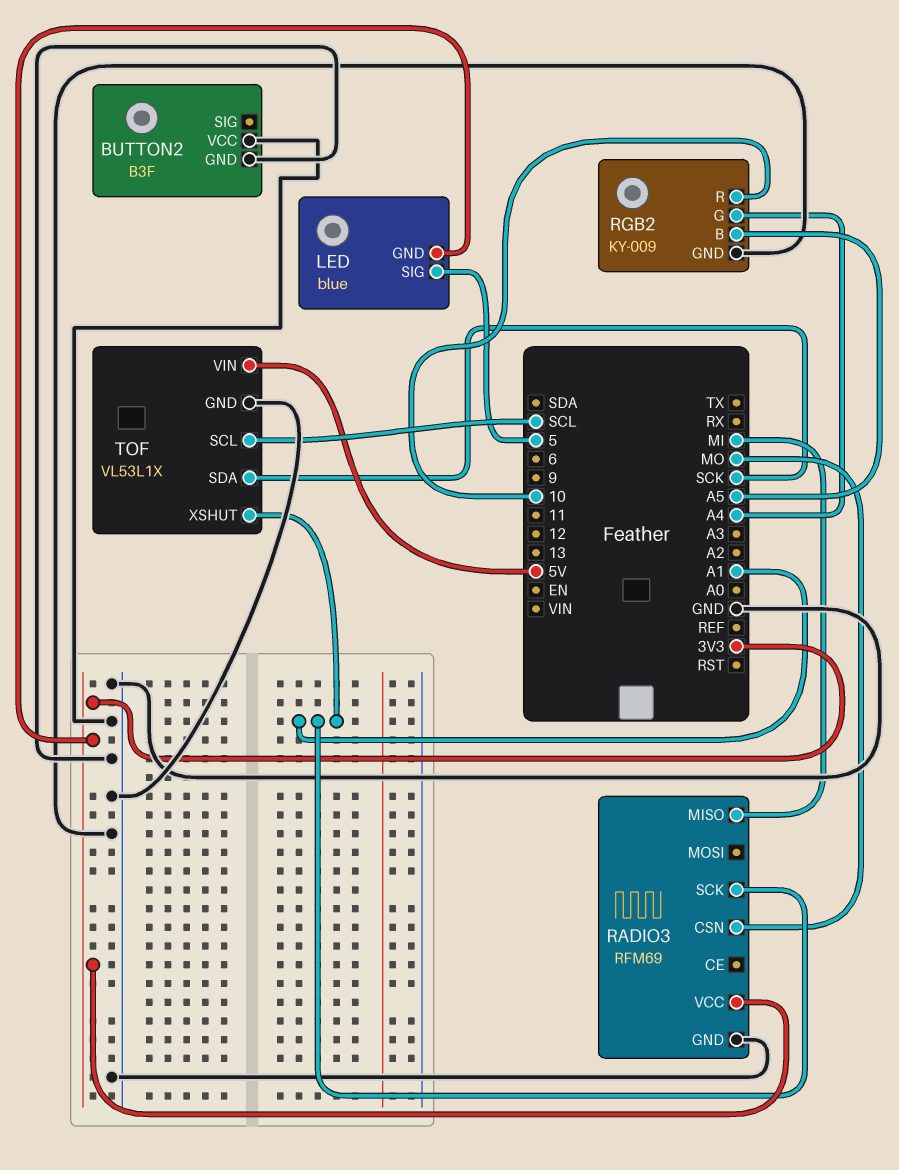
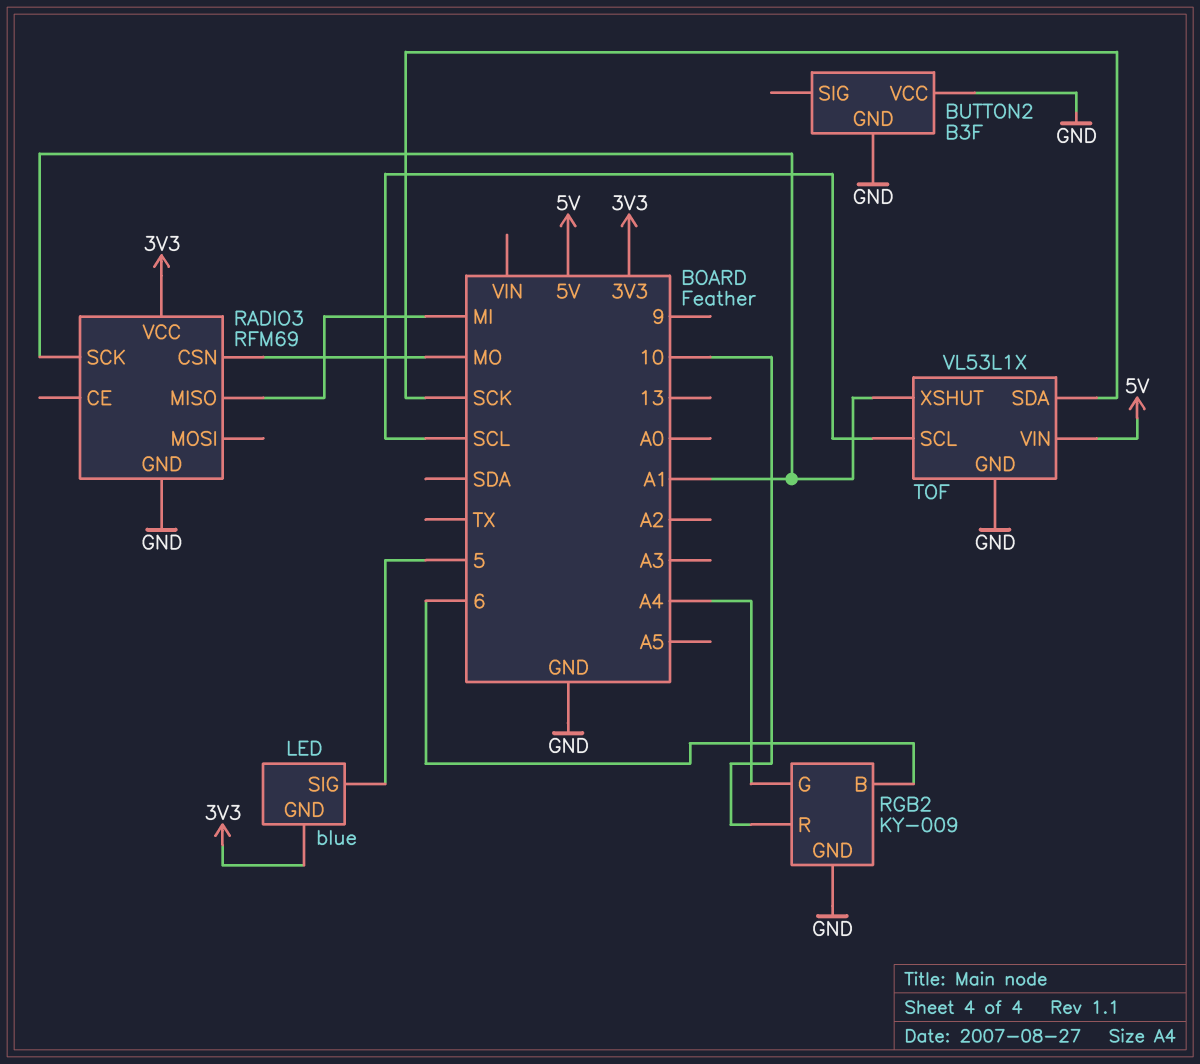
RGB2 pin B: A5 -> 6

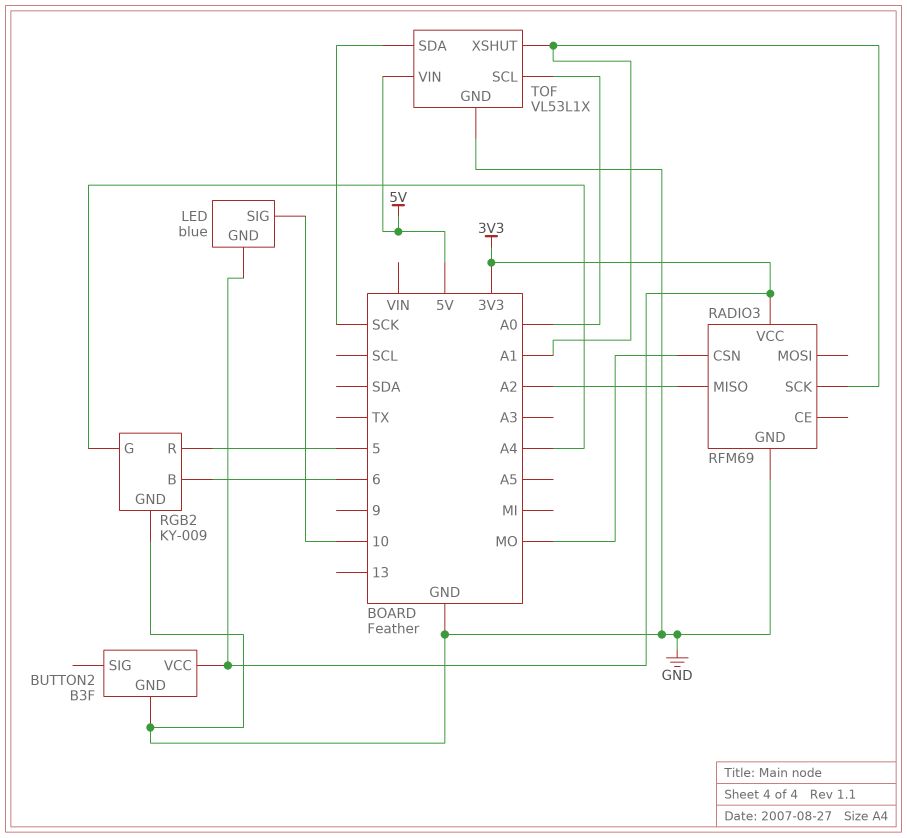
BUTTON2 pin VCC: GND -> 3V3
LED pin SIG: 5 -> 10
RADIO3 pin MISO: MI -> A2
RGB2 pin R: 10 -> 5
TOF pin SCL: SCL -> A0

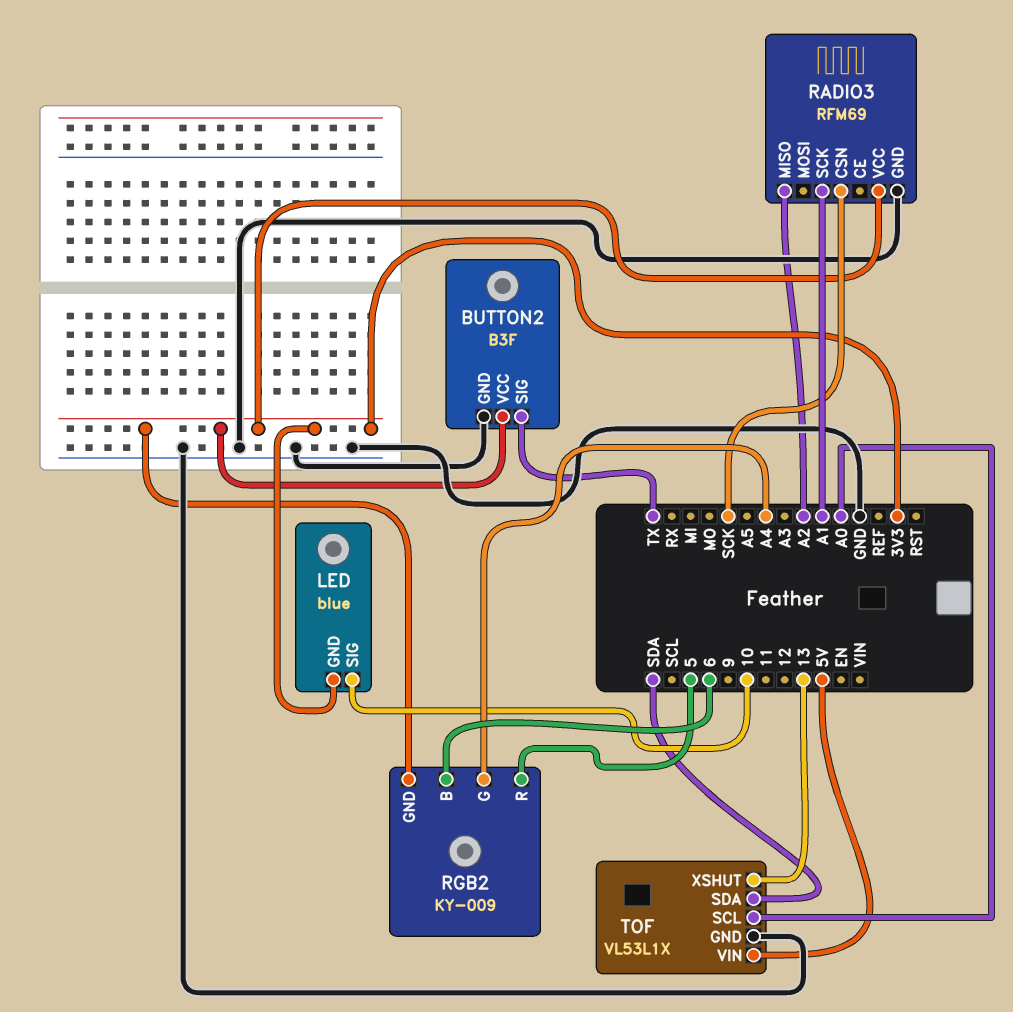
BUTTON2 pin SIG: none -> TX
RADIO3 pin CSN: MO -> SCK
RGB2 pin GND: GND -> 3V3
TOF pin SDA: SCK -> SDA
TOF pin XSHUT: A1 -> 13

